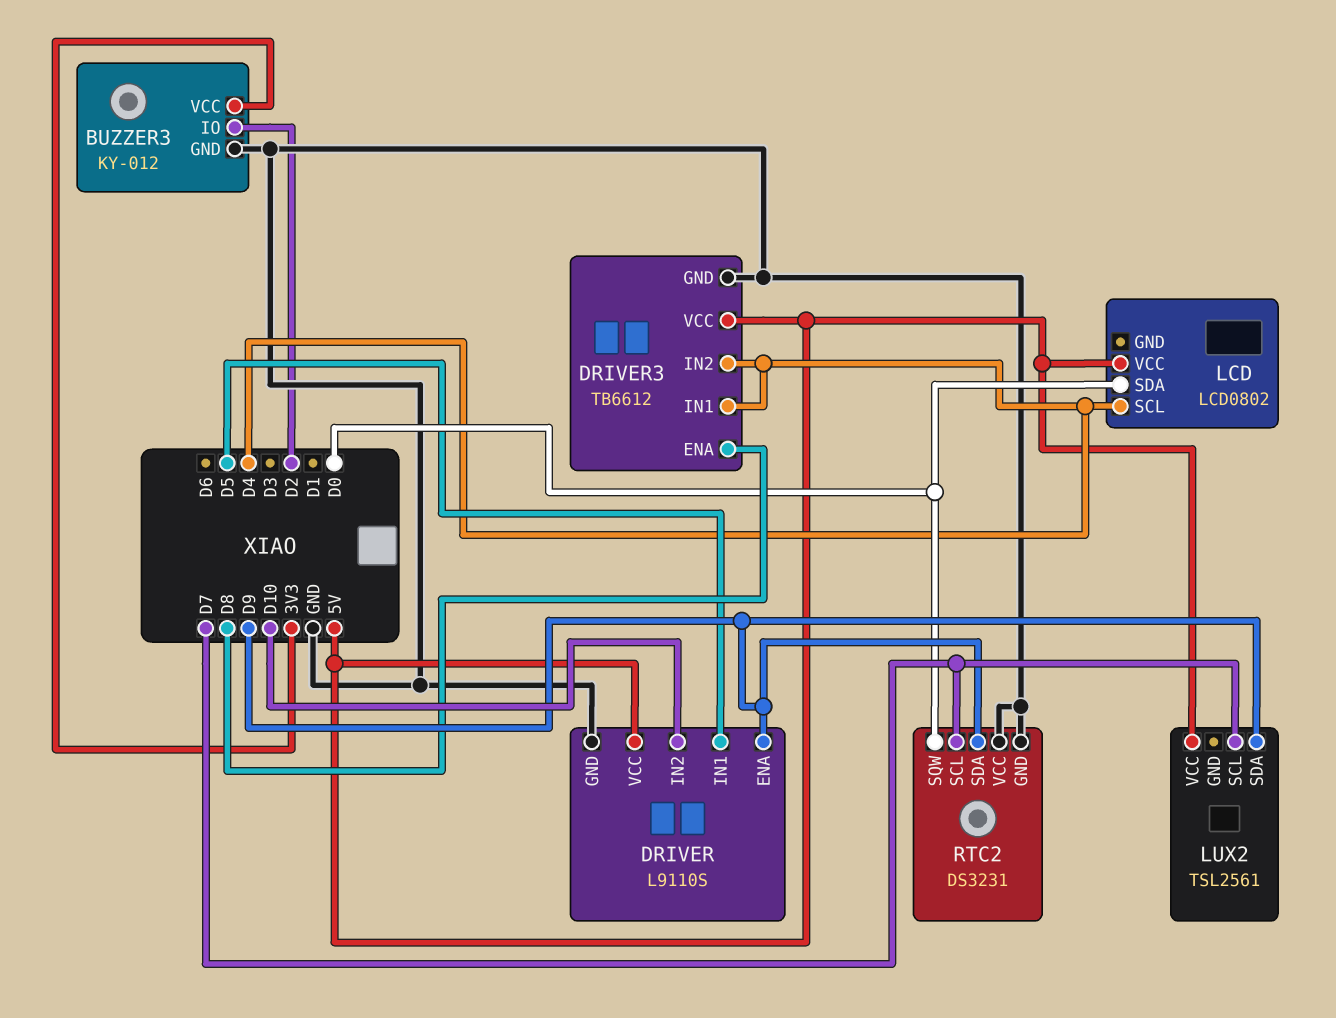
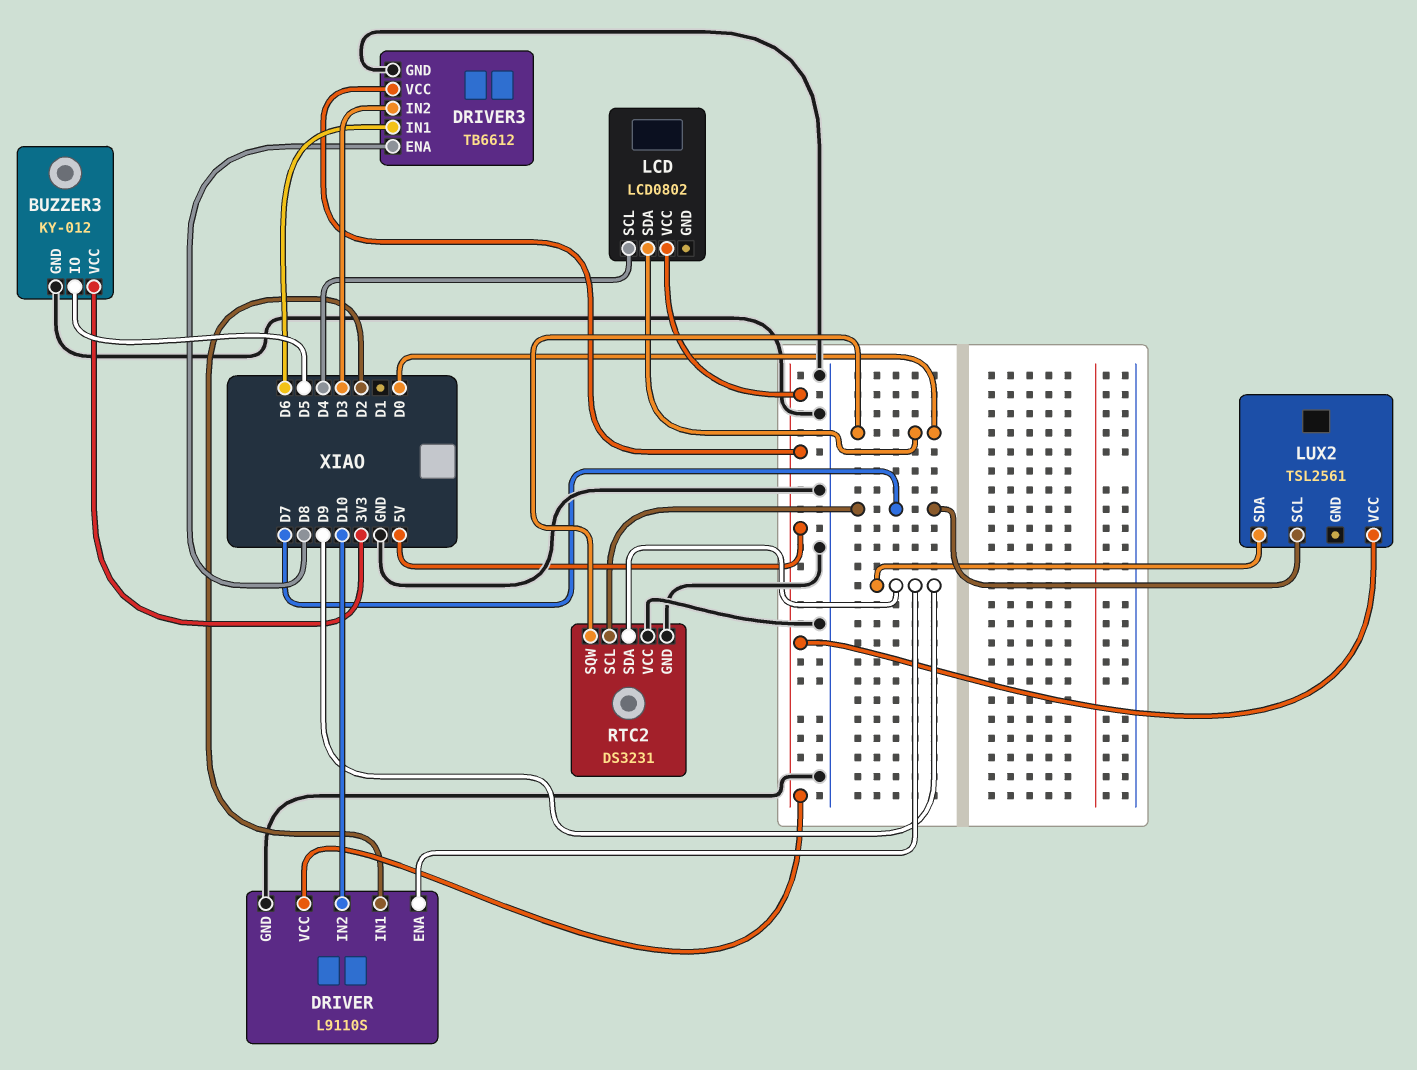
BUZZER3 pin IO: D2 -> D5
DRIVER pin IN1: D5 -> D2
DRIVER3 pin IN1: D4 -> D6
DRIVER3 pin IN2: D4 -> D3

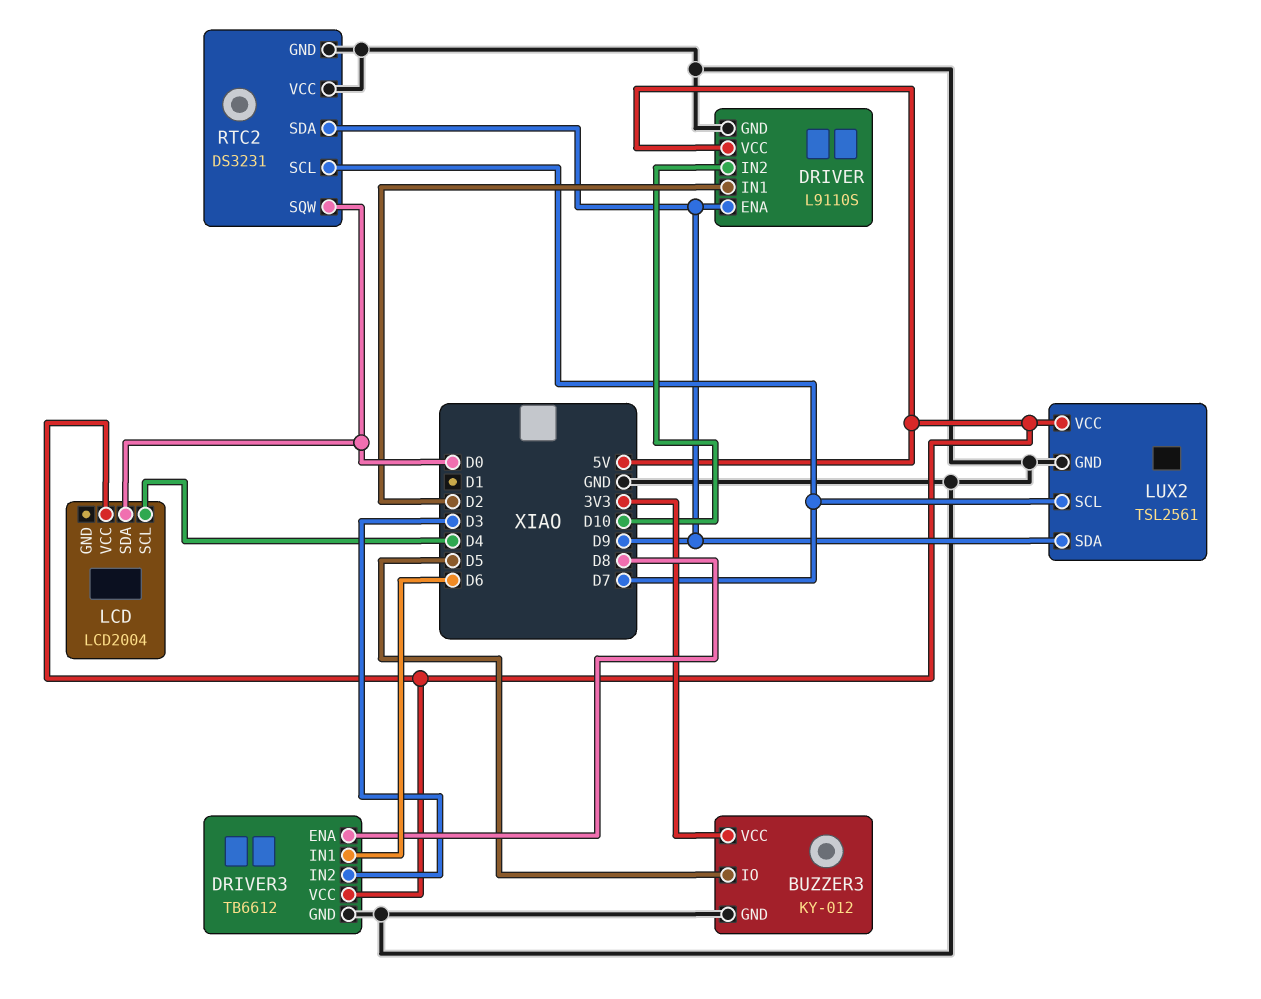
LCD: LCD0802 -> LCD2004
LUX2 pin GND: none -> GND

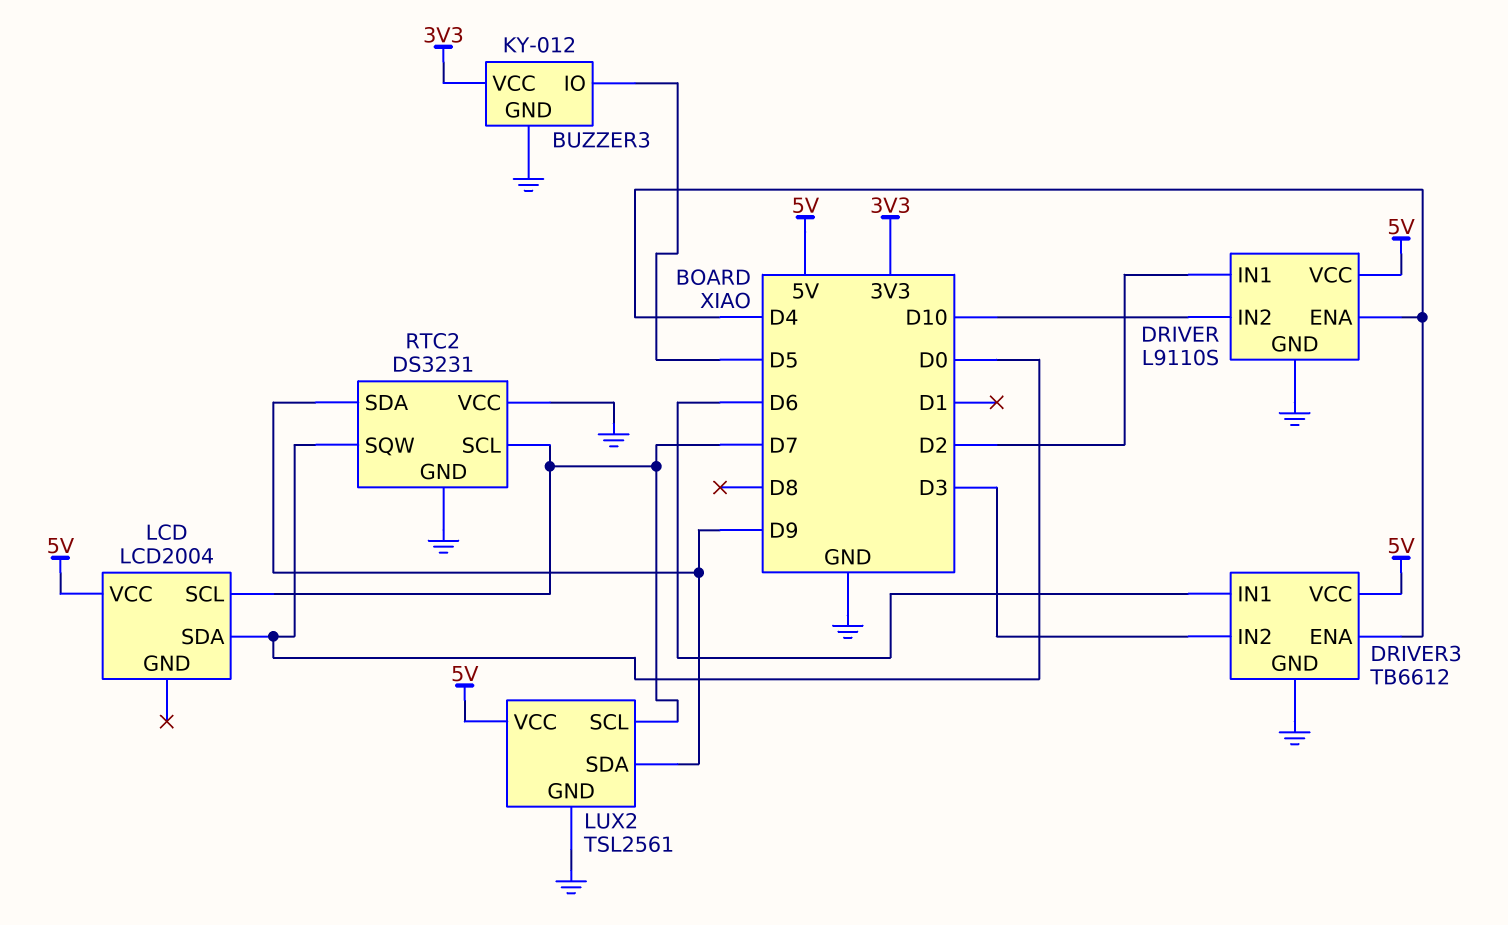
DRIVER pin ENA: D9 -> D4
DRIVER3 pin ENA: D8 -> D4
LCD pin SCL: D4 -> D7

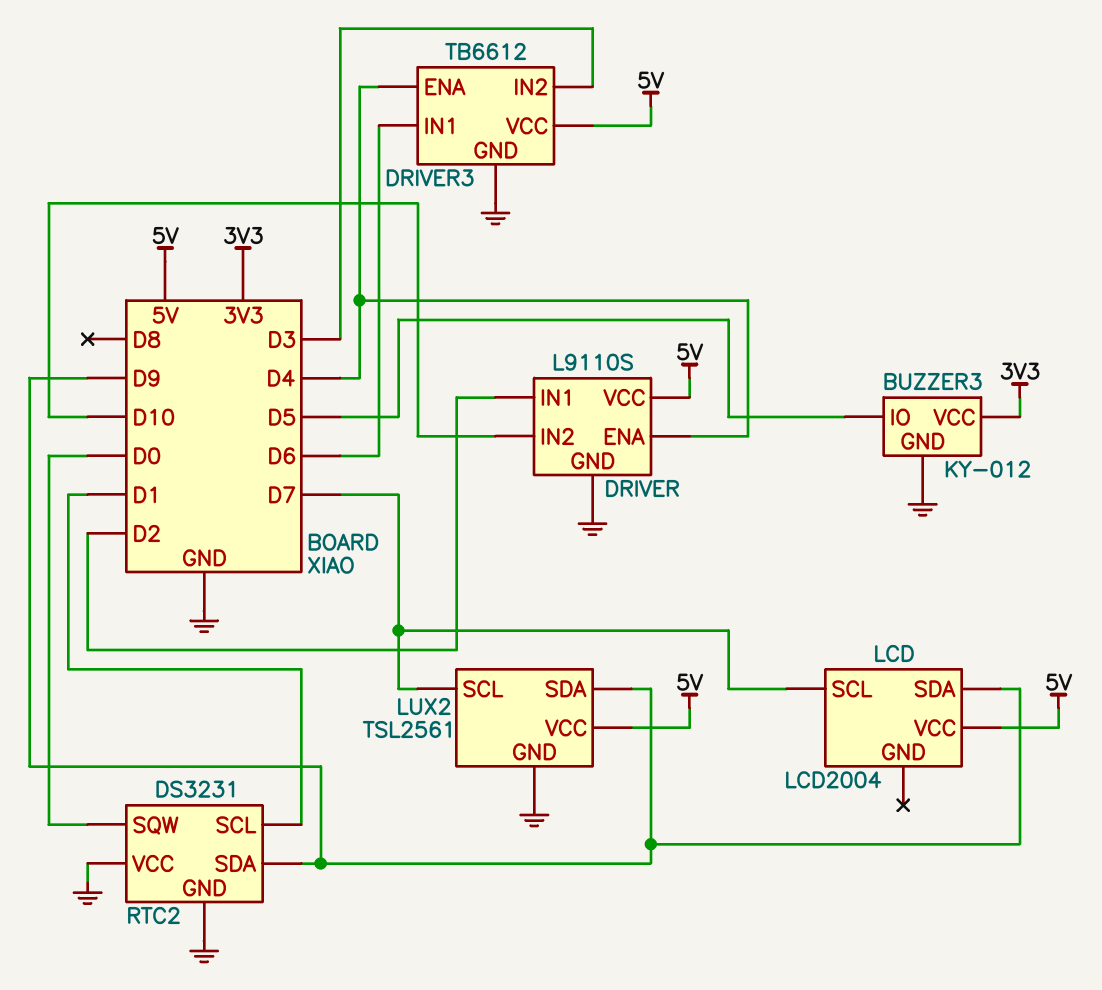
LCD pin SDA: D0 -> D9
RTC2 pin SCL: D7 -> D1

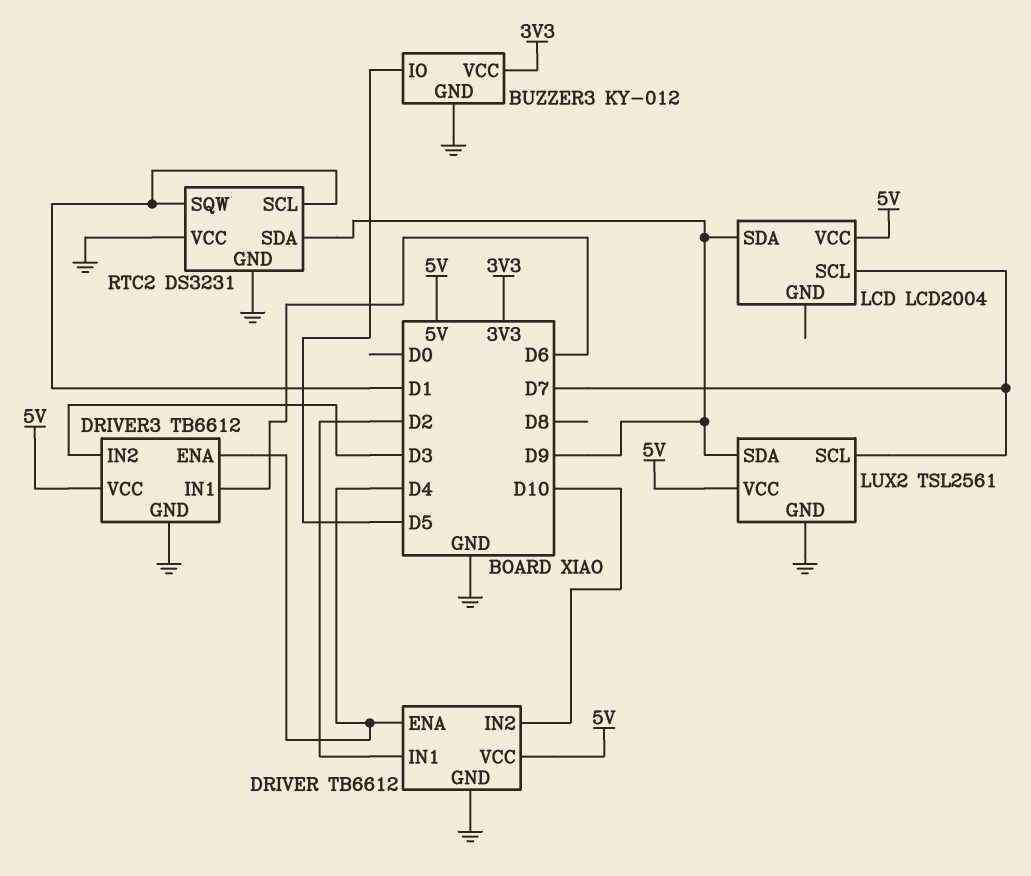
DRIVER: L9110S -> TB6612
RTC2 pin SQW: D0 -> D1

